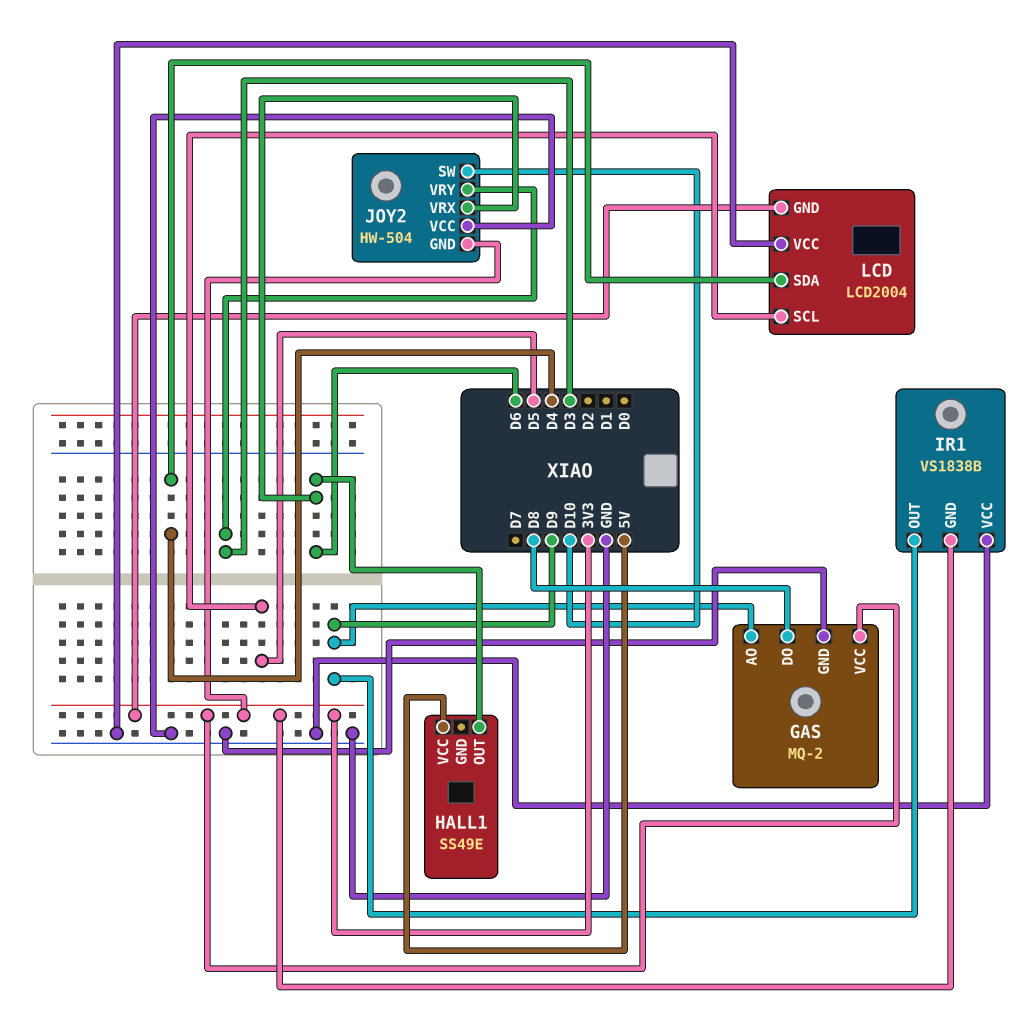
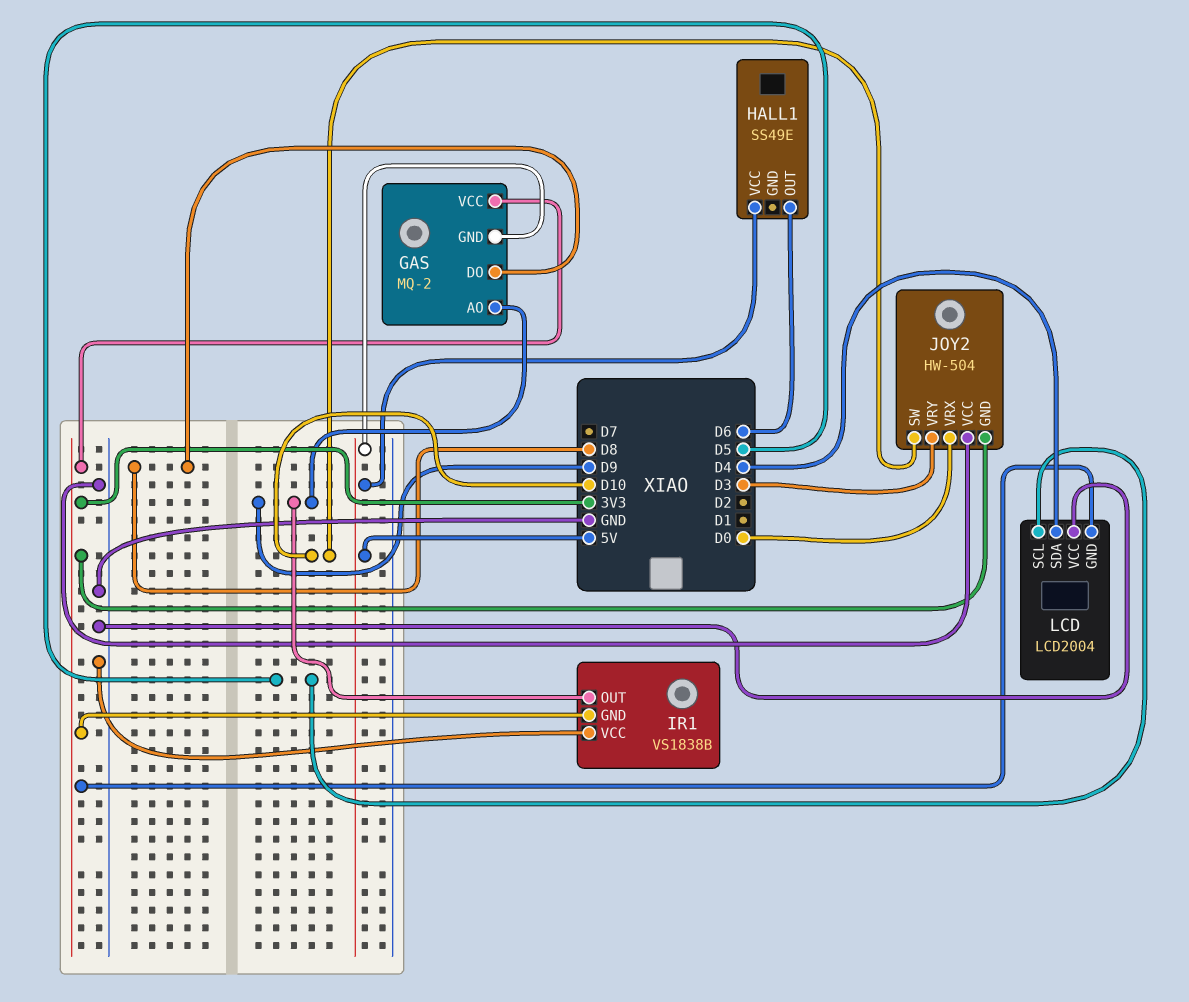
GAS pin GND: GND -> 5V
JOY2 pin VRX: D6 -> D0

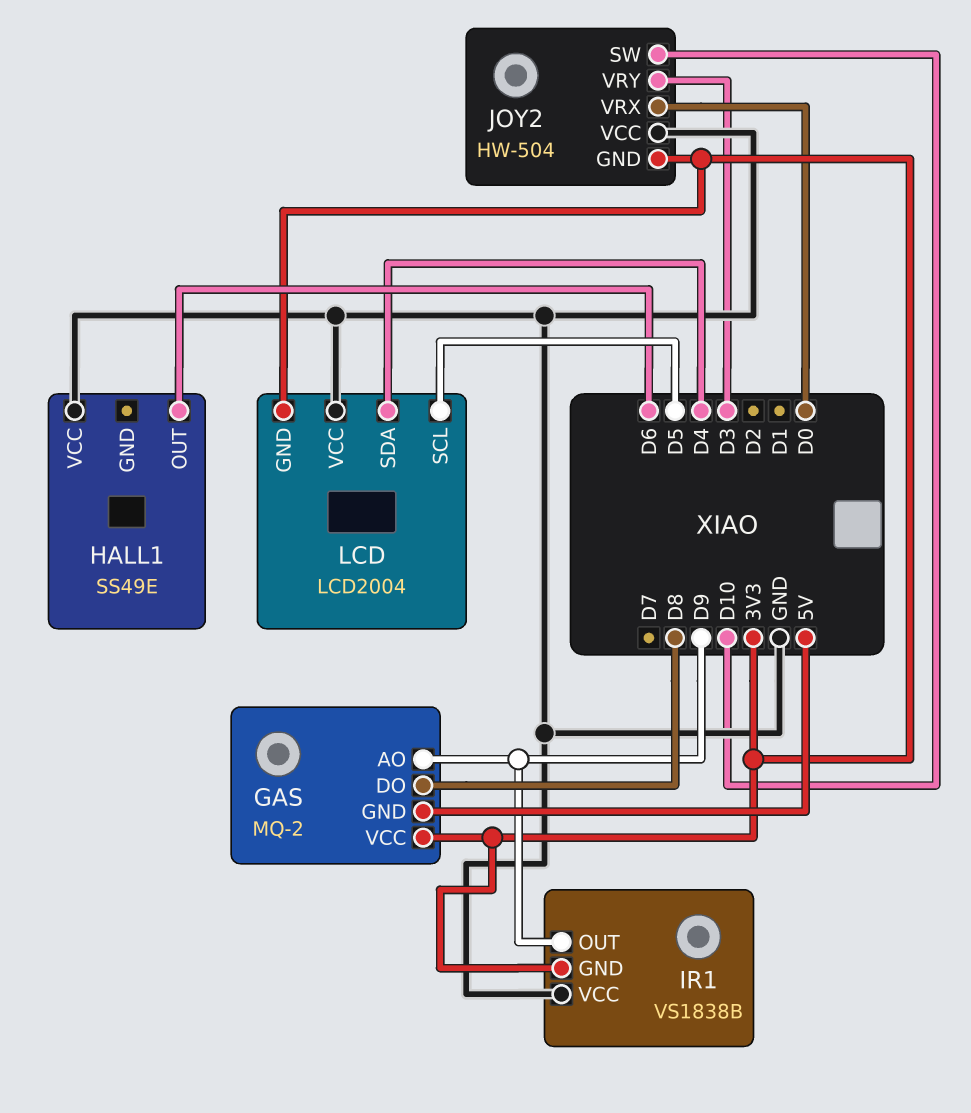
HALL1 pin VCC: 5V -> GND

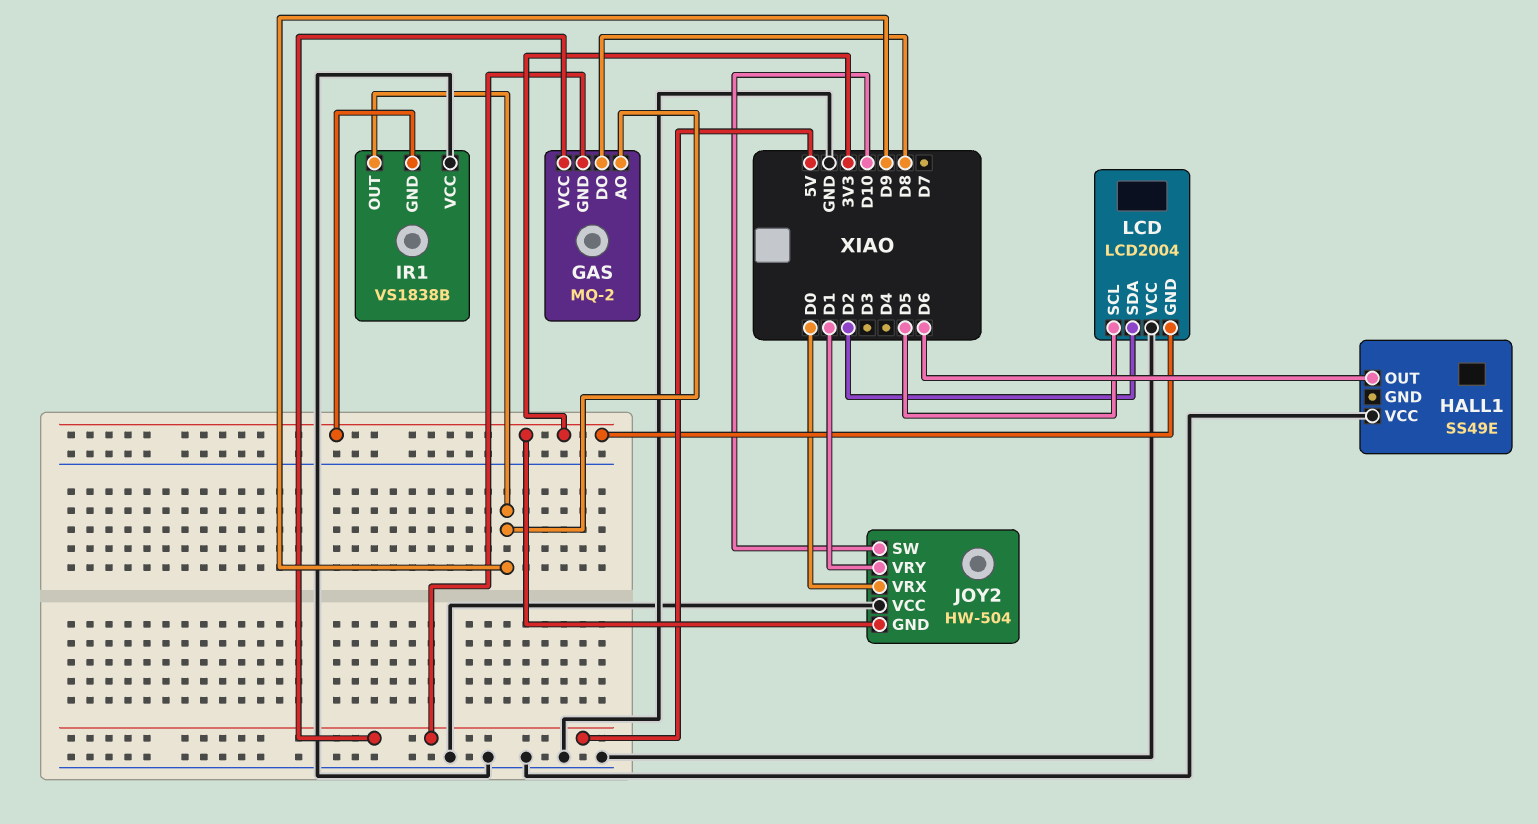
GAS pin VCC: 3V3 -> 5V
JOY2 pin VRY: D3 -> D1
LCD pin SDA: D4 -> D2

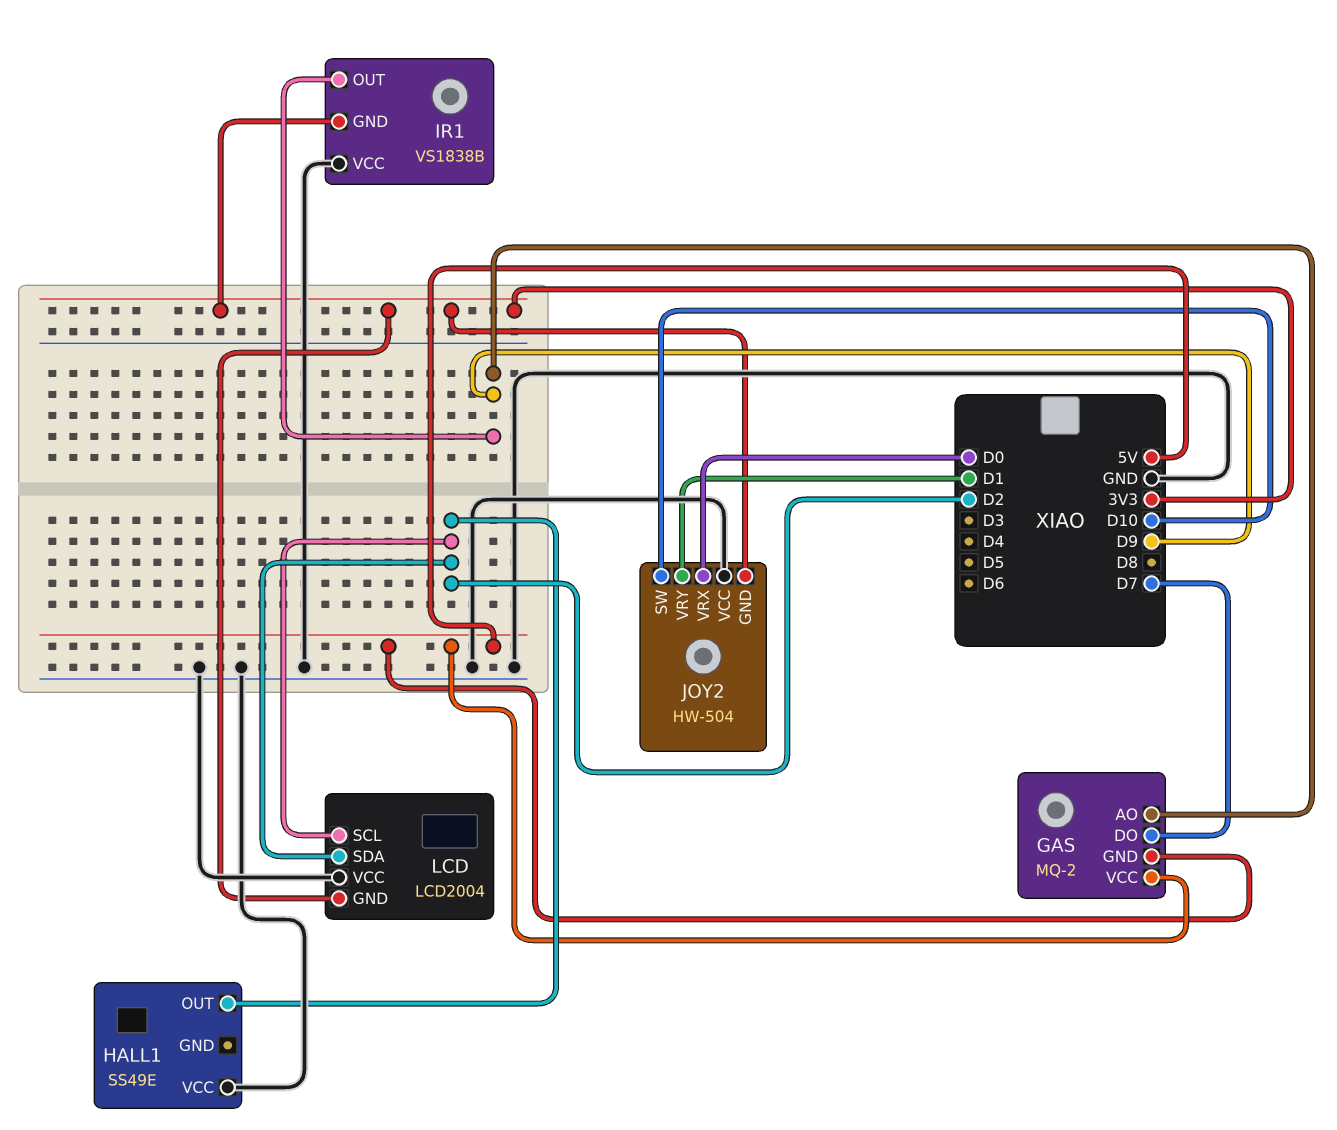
GAS pin DO: D8 -> D7
HALL1 pin OUT: D6 -> D2
LCD pin SCL: D5 -> D2

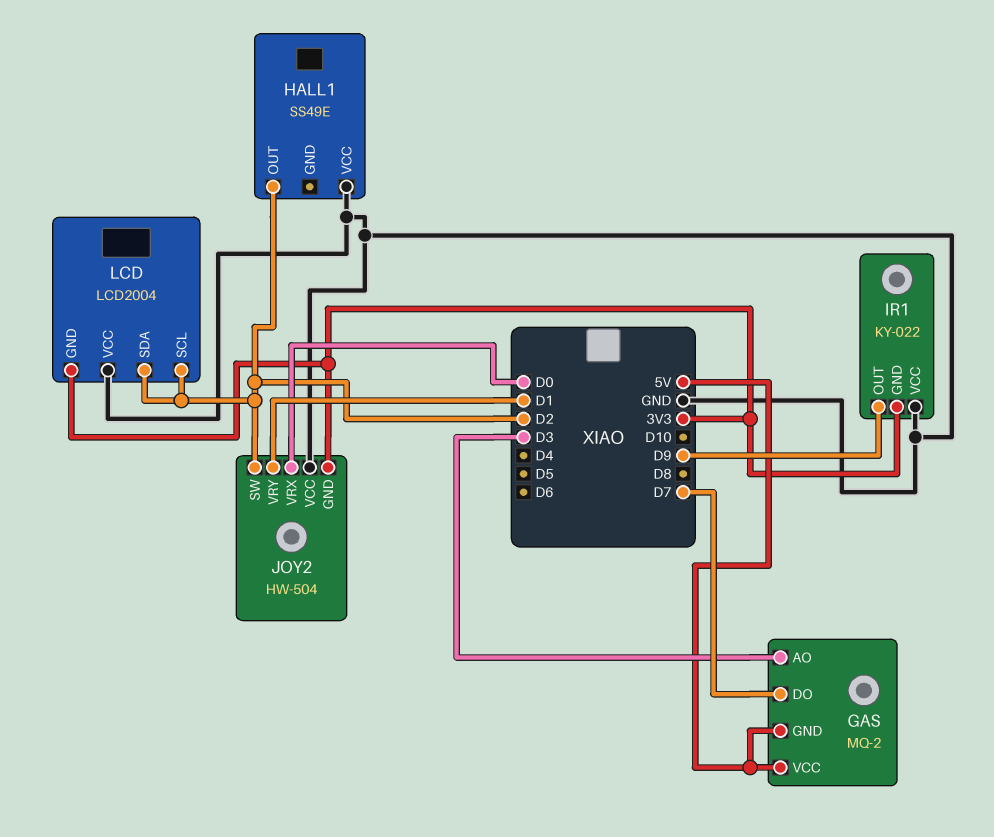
GAS pin AO: D9 -> D3
IR1: VS1838B -> KY-022
JOY2 pin SW: D10 -> D2

